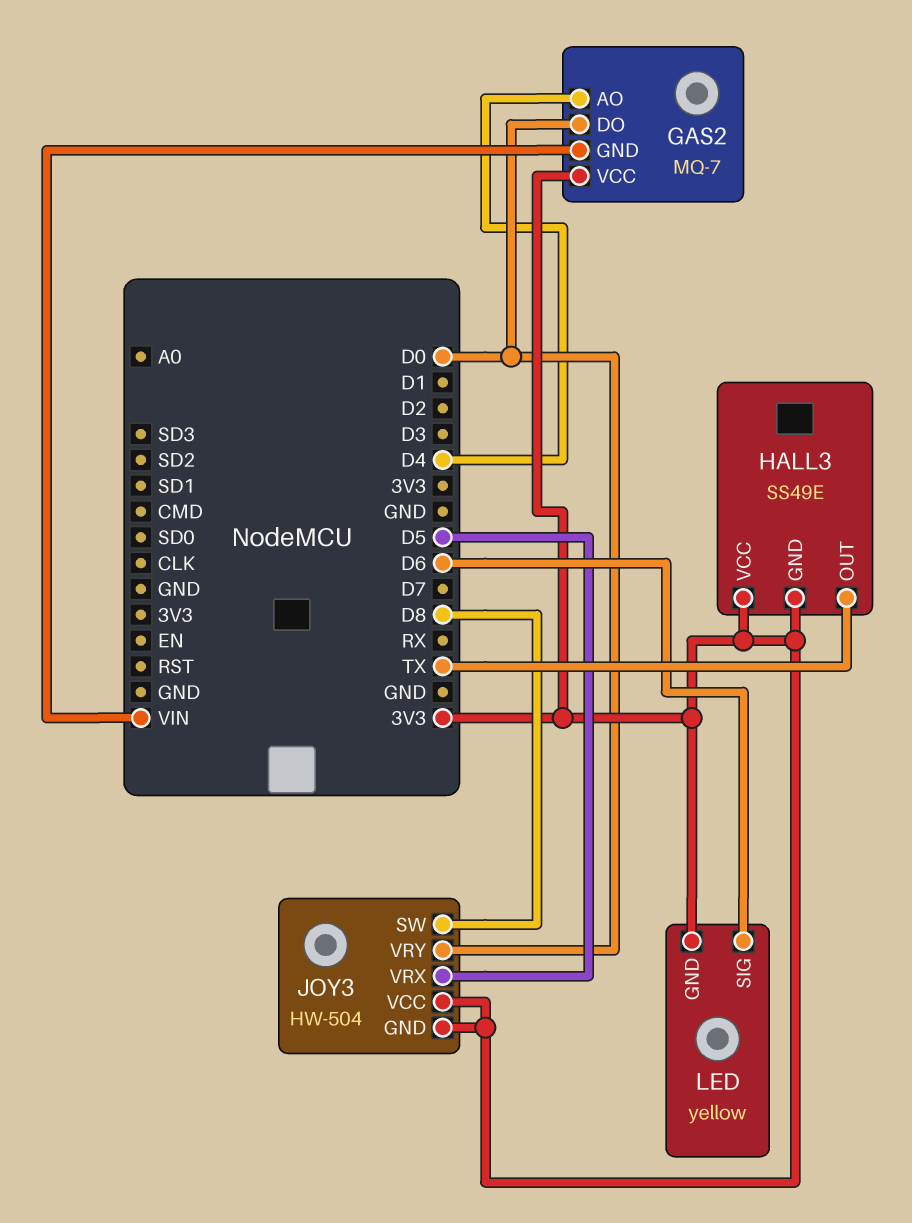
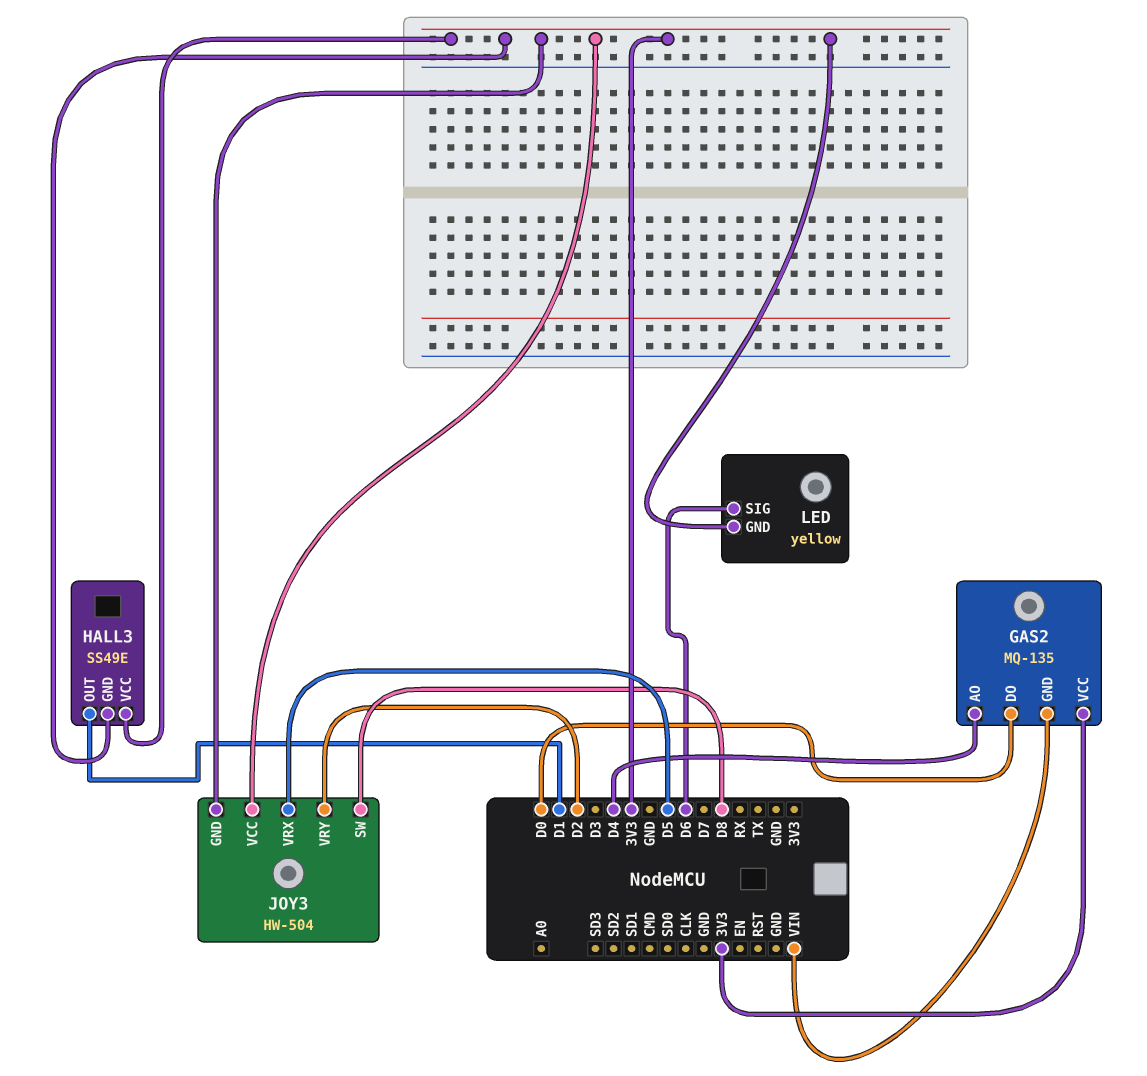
GAS2: MQ-7 -> MQ-135
HALL3 pin OUT: TX -> D1
JOY3 pin VRY: D0 -> D2

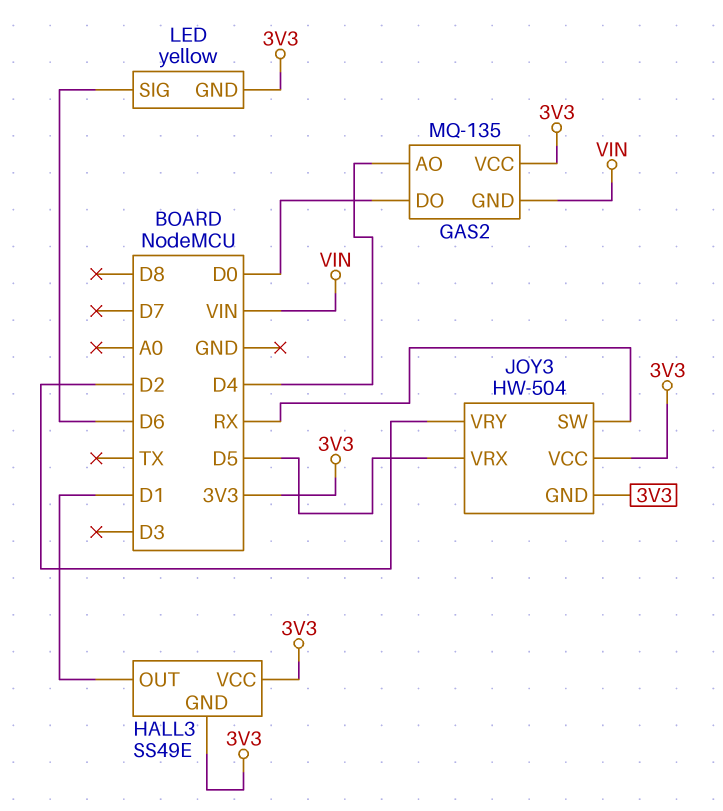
JOY3 pin SW: D8 -> RX

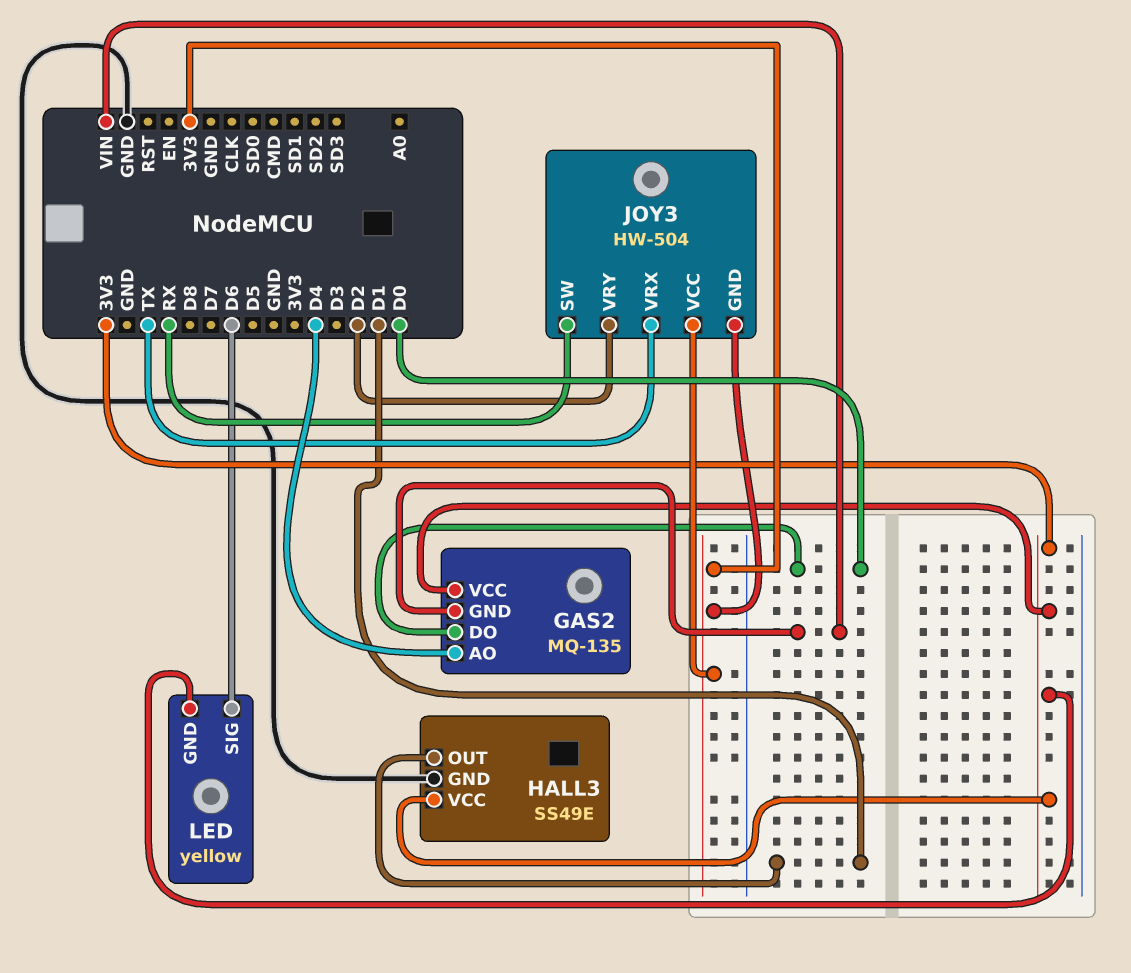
HALL3 pin GND: 3V3 -> GND
JOY3 pin VRX: D5 -> TX

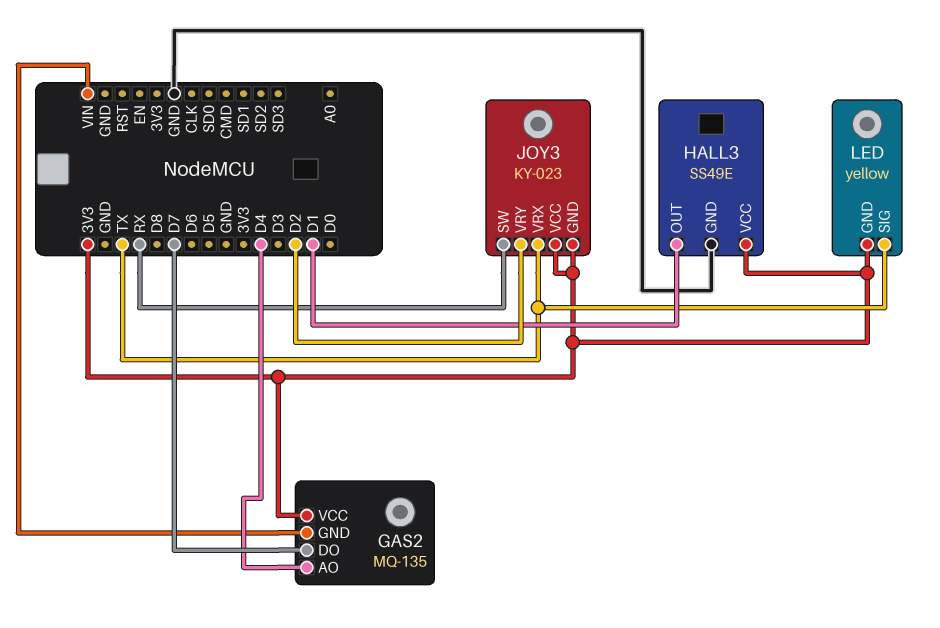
GAS2 pin DO: D0 -> D7
JOY3: HW-504 -> KY-023
LED pin SIG: D6 -> TX

